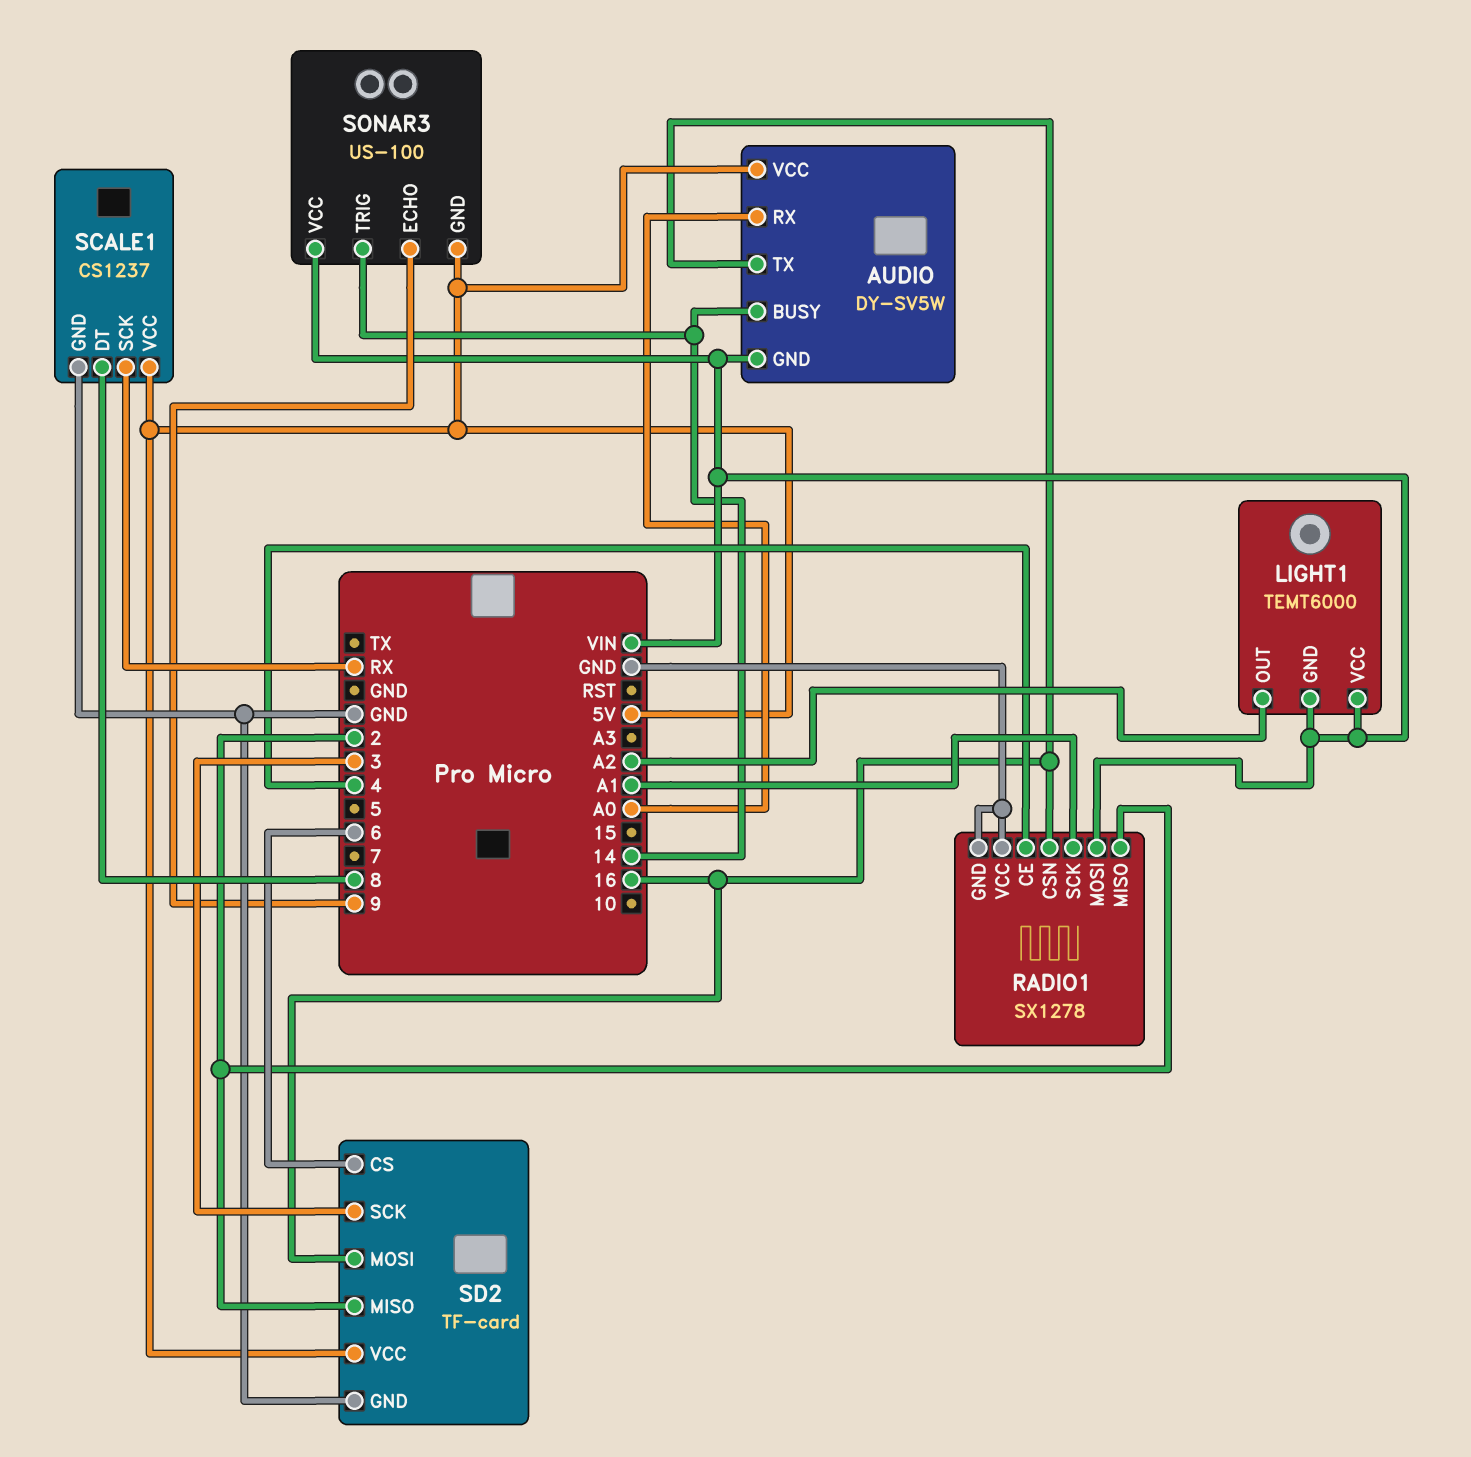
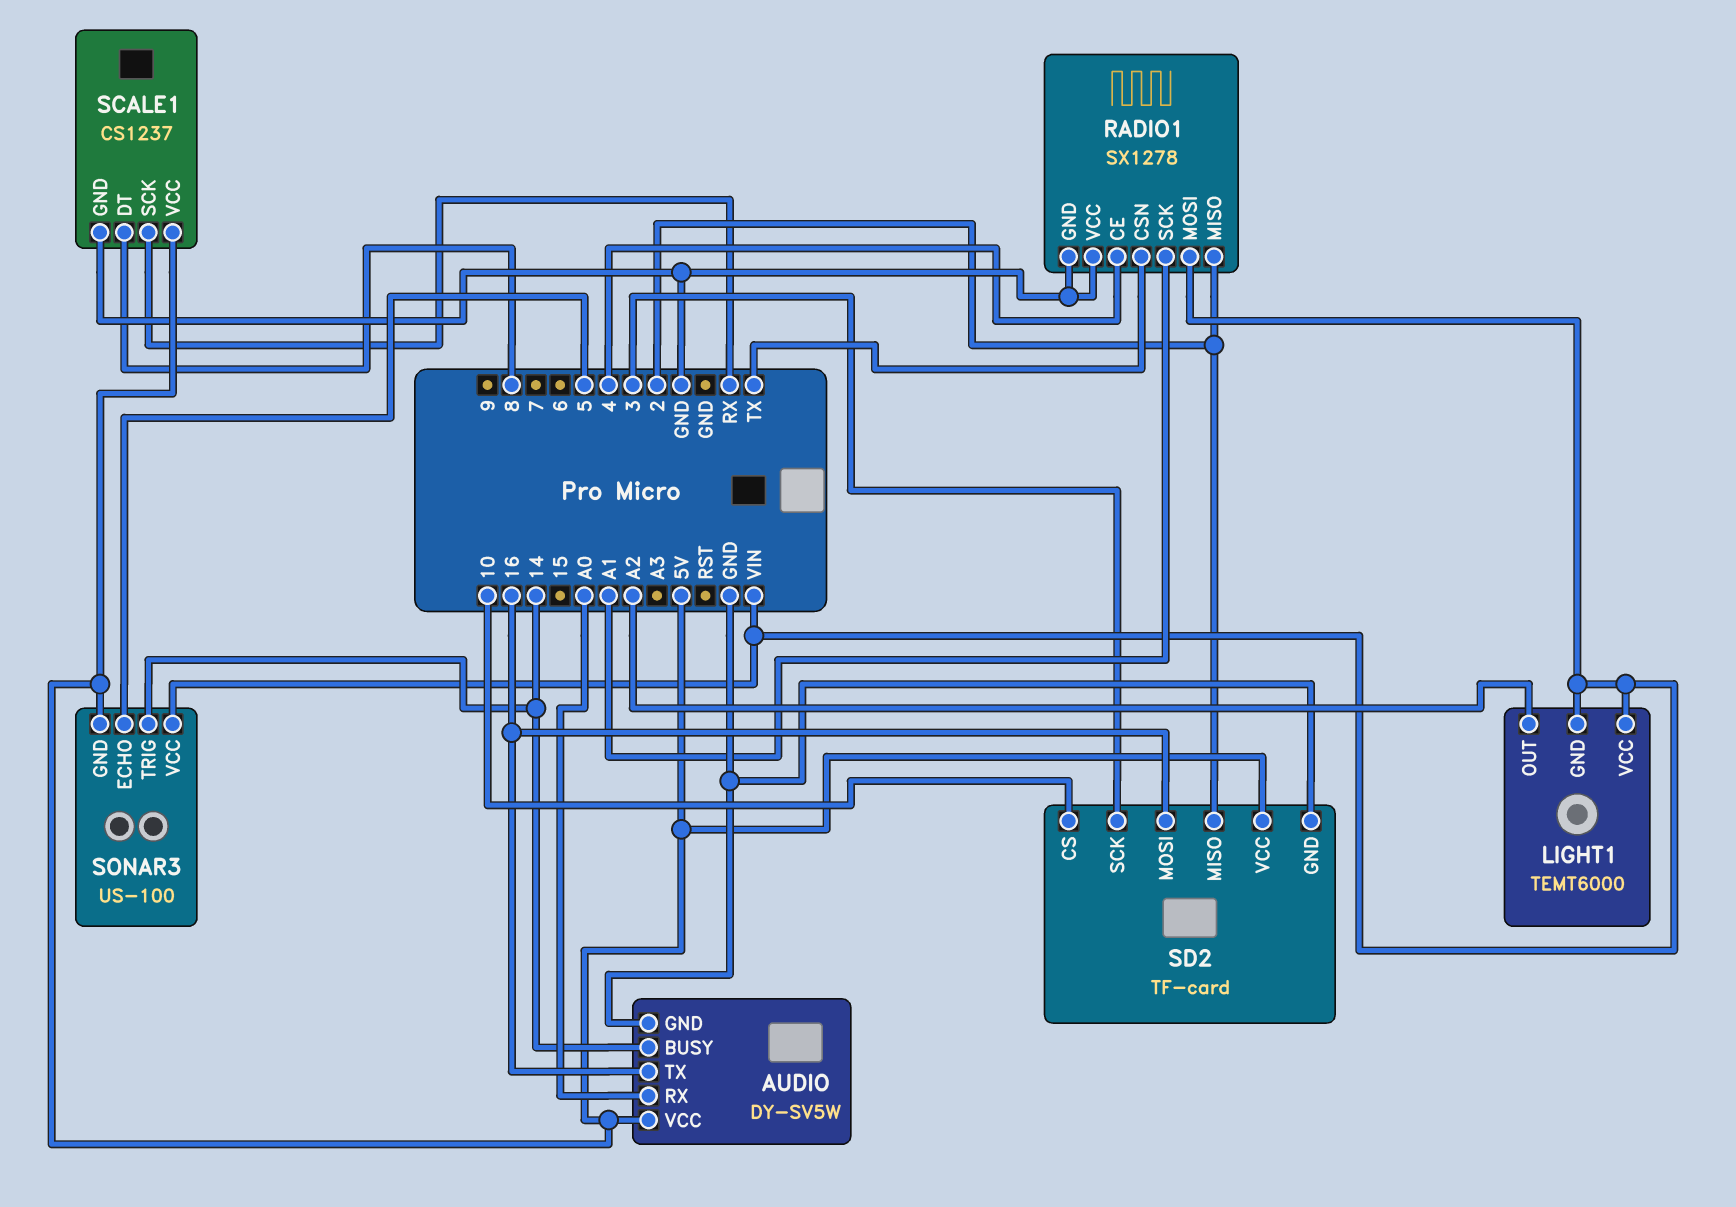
AUDIO pin GND: VIN -> GND
RADIO1 pin CSN: 16 -> TX
SD2 pin CS: 6 -> 10
SONAR3 pin ECHO: 9 -> 5

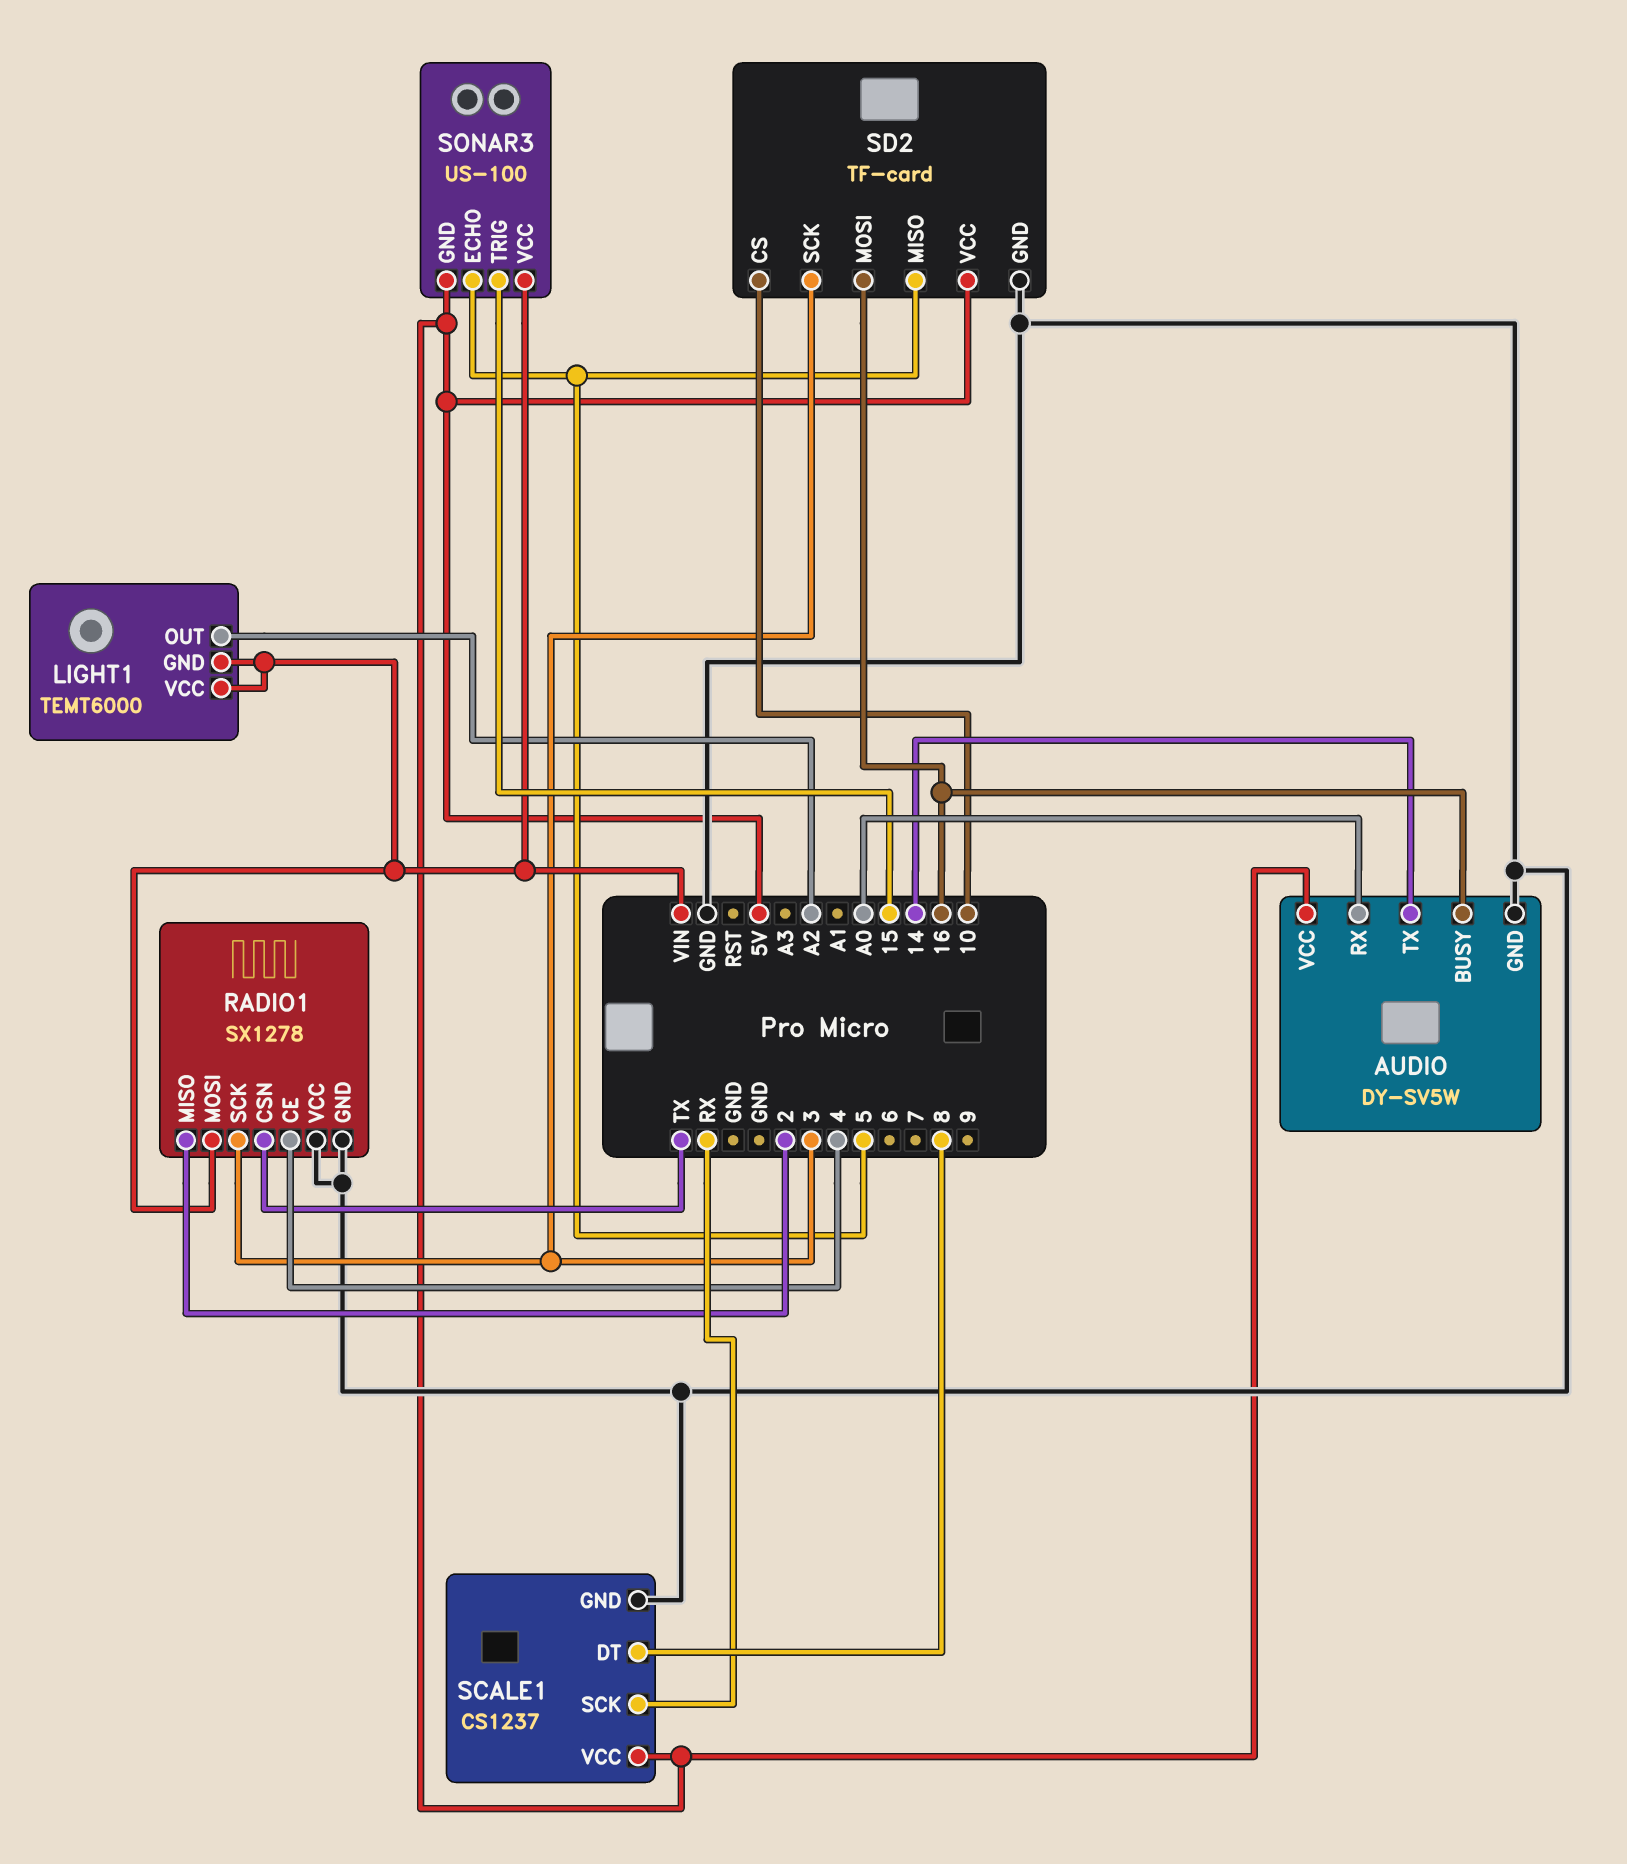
AUDIO pin BUSY: 14 -> 16
AUDIO pin TX: 16 -> 14
RADIO1 pin SCK: A1 -> 3
SD2 pin MISO: 2 -> 5
SONAR3 pin TRIG: 14 -> 15

